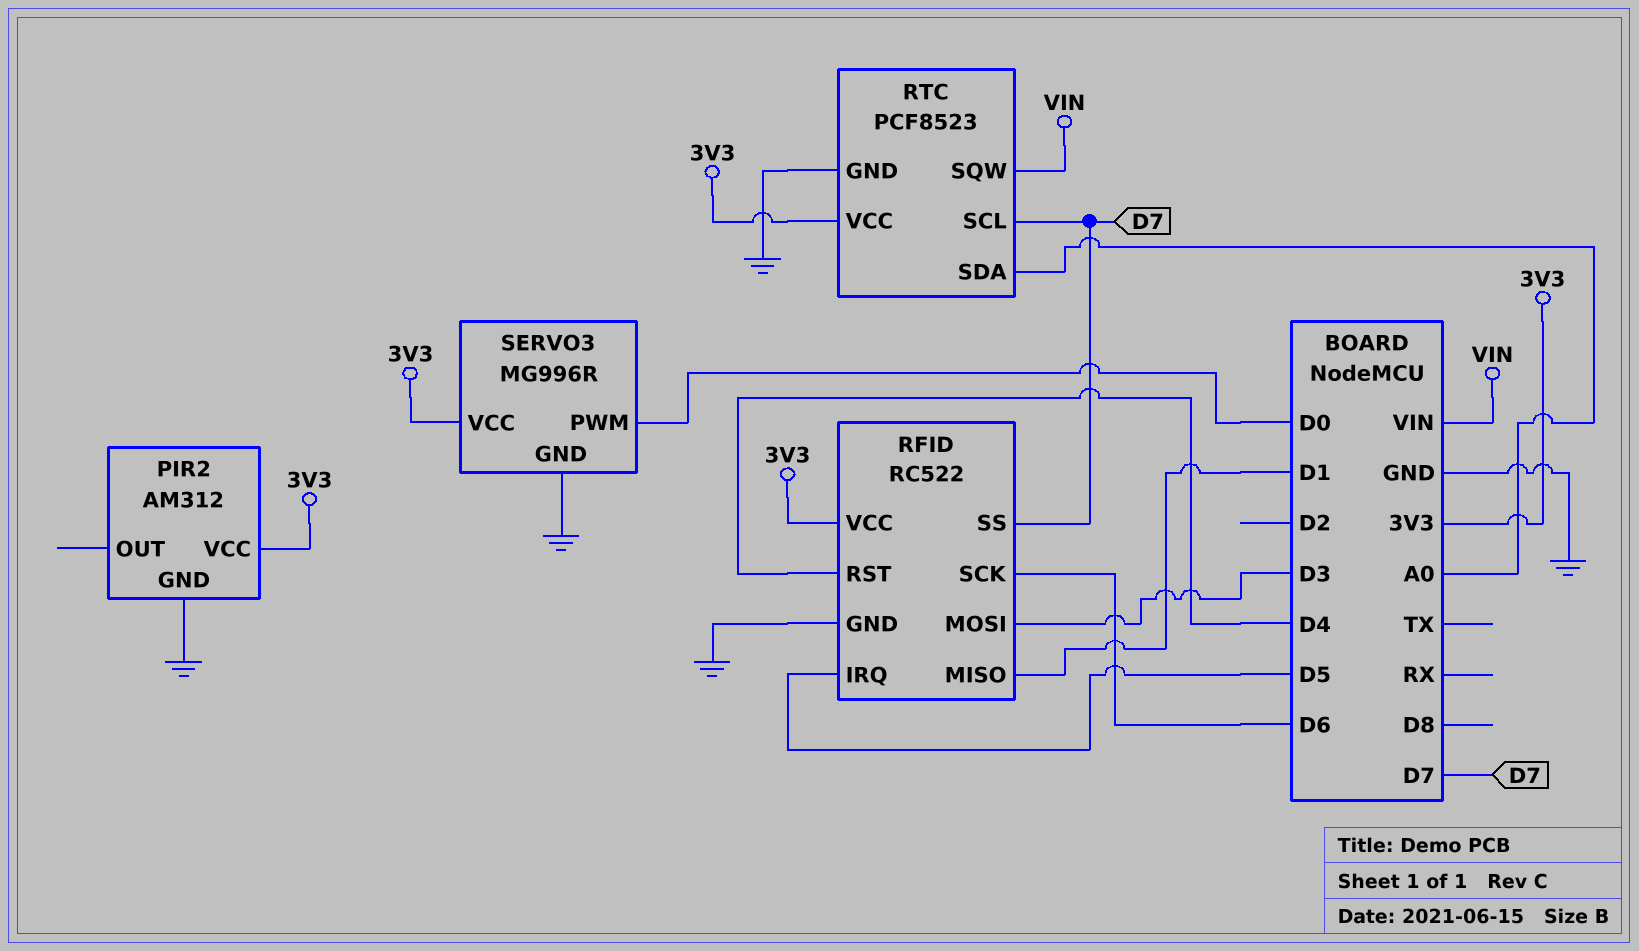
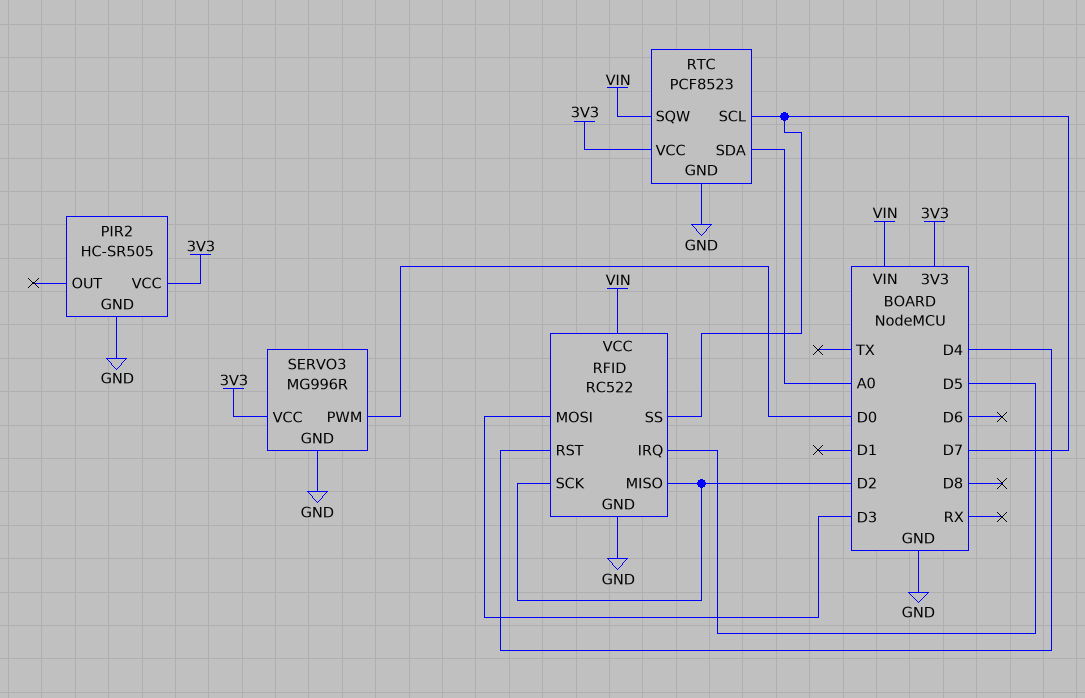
PIR2: AM312 -> HC-SR505
RFID pin MISO: D1 -> D2
RFID pin SCK: D6 -> D2
RFID pin VCC: 3V3 -> VIN

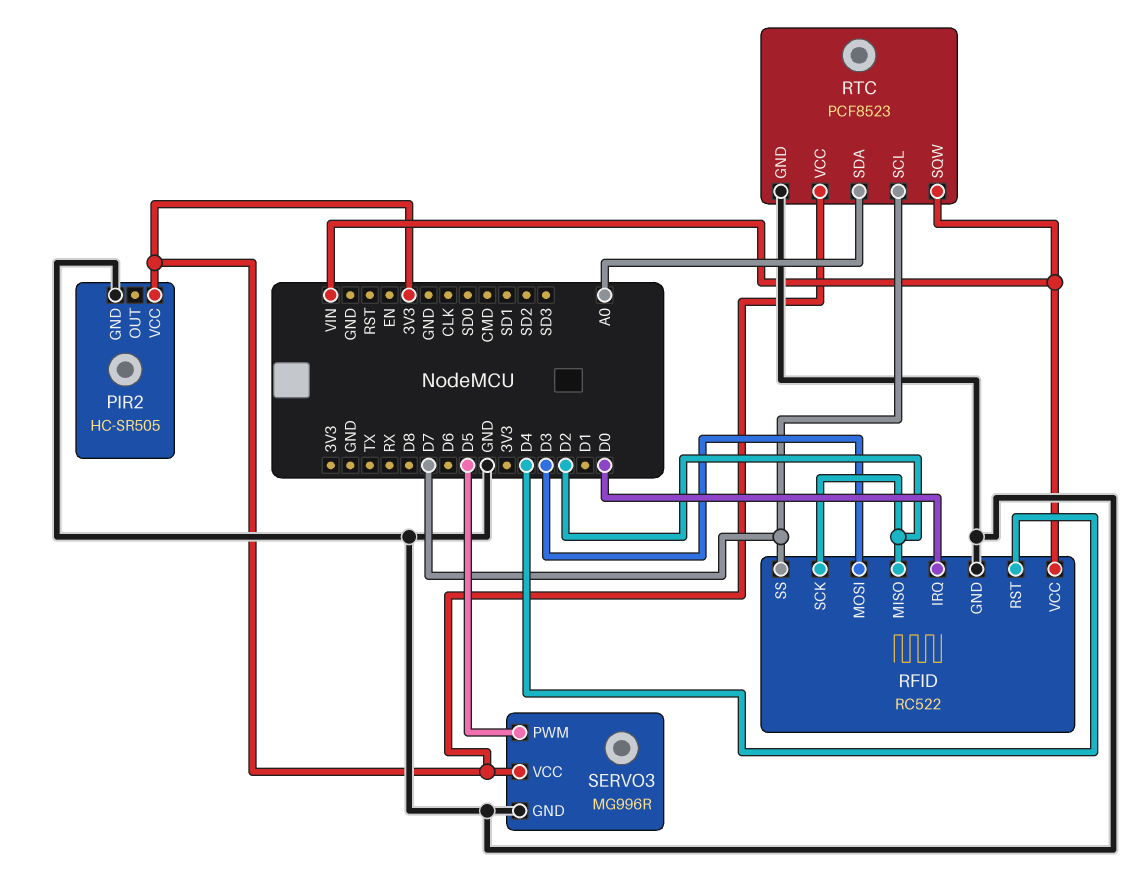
RFID pin IRQ: D5 -> D0
SERVO3 pin PWM: D0 -> D5

